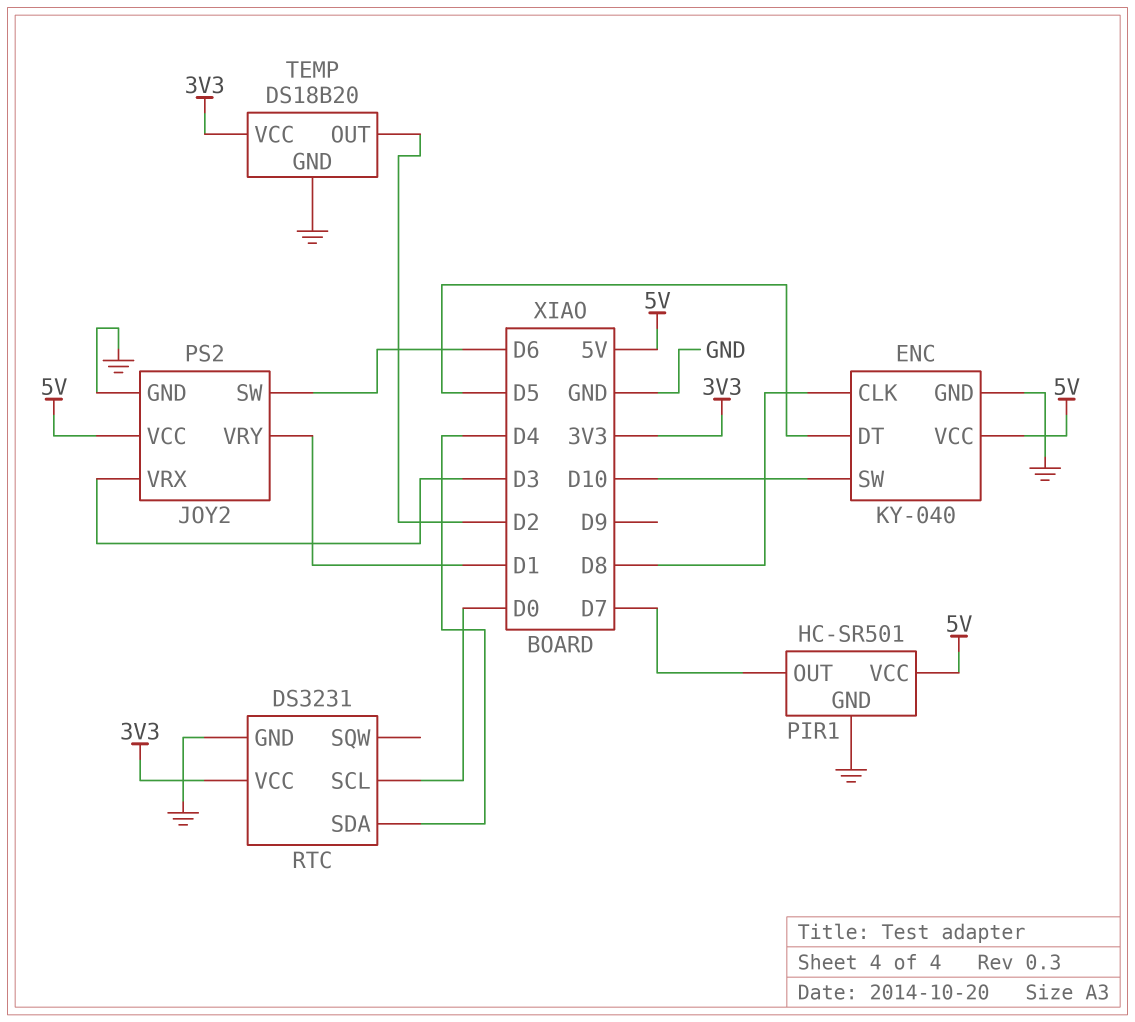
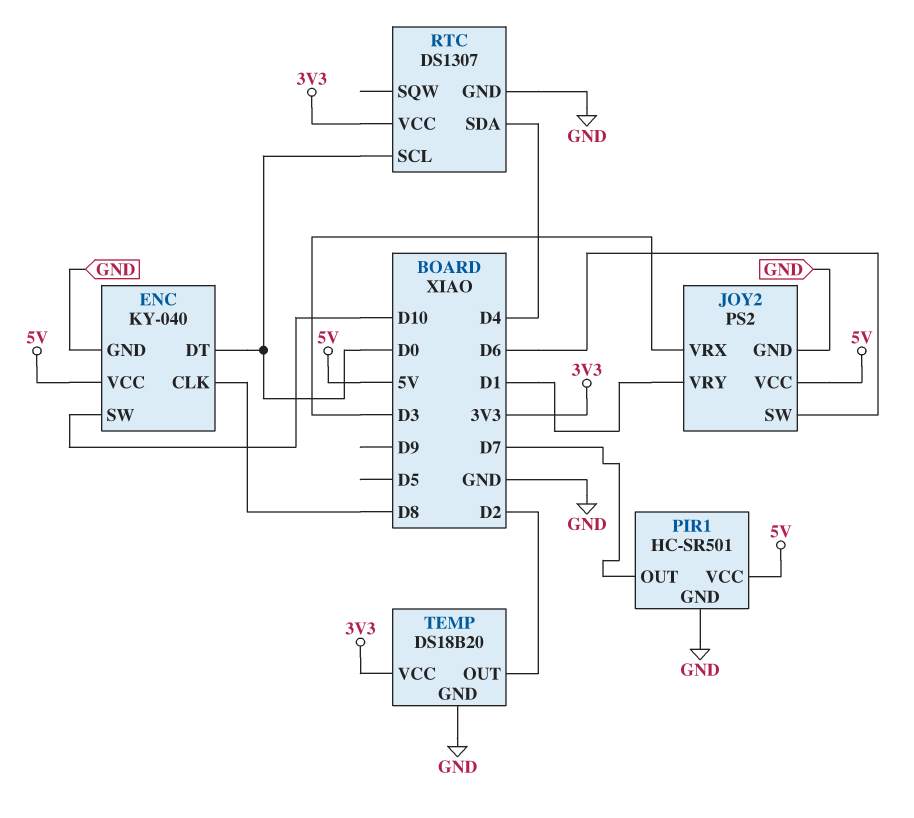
ENC pin DT: D5 -> D0
RTC: DS3231 -> DS1307

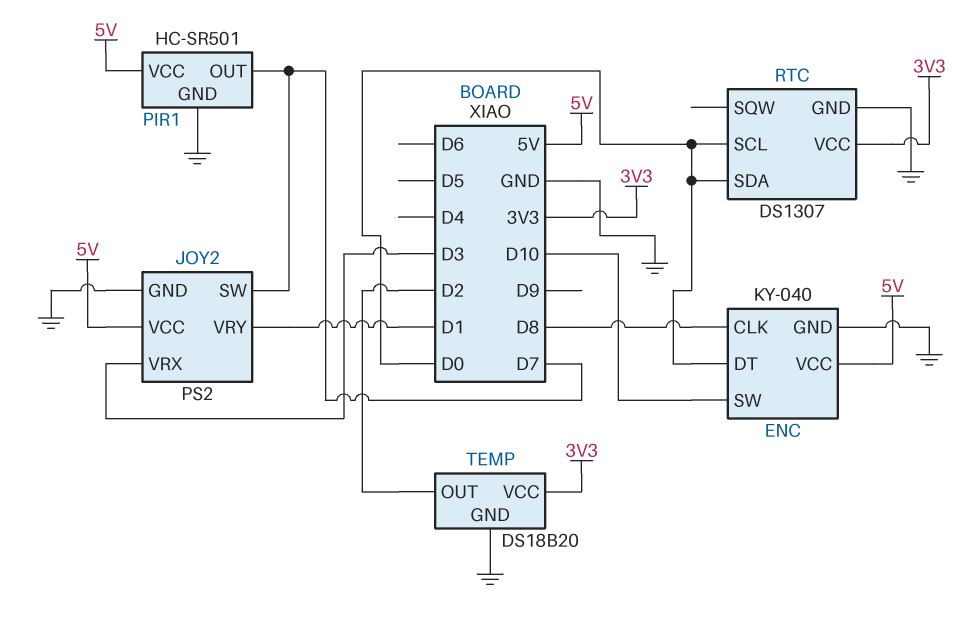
JOY2 pin SW: D6 -> D7
RTC pin SDA: D4 -> D0

